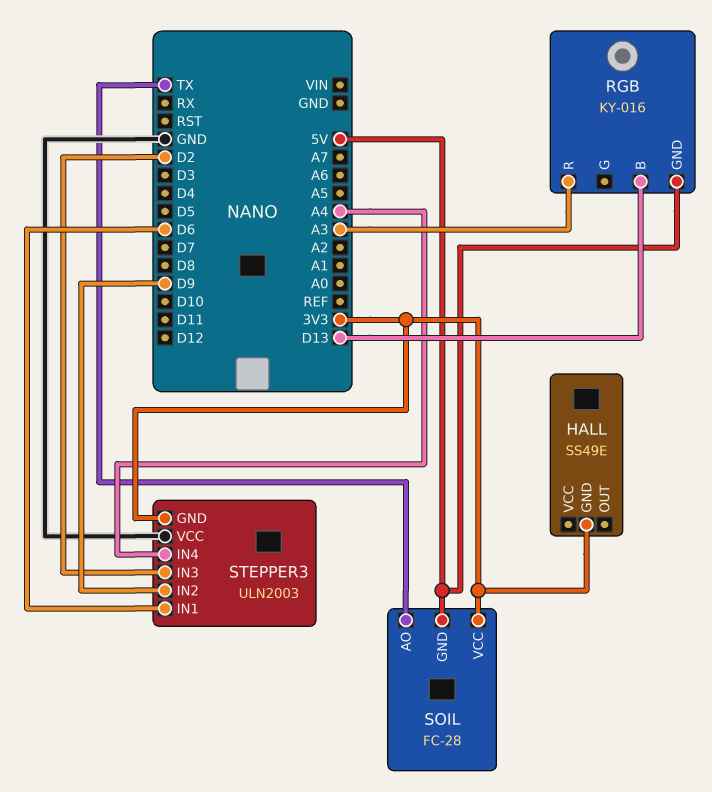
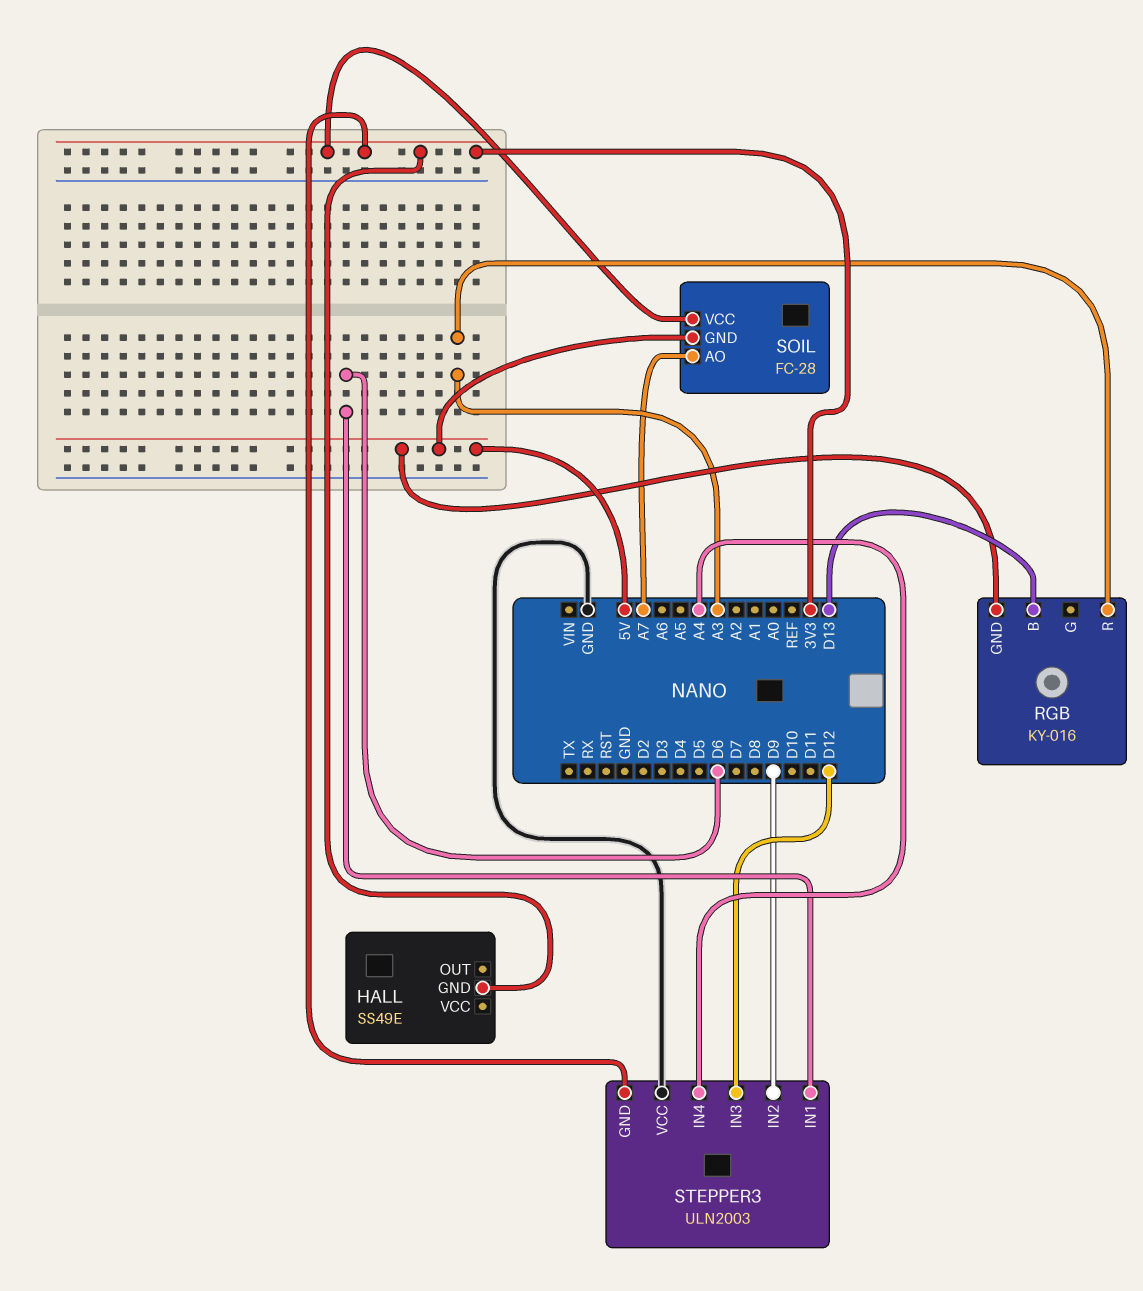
SOIL pin AO: TX -> A7
STEPPER3 pin IN3: D2 -> D12

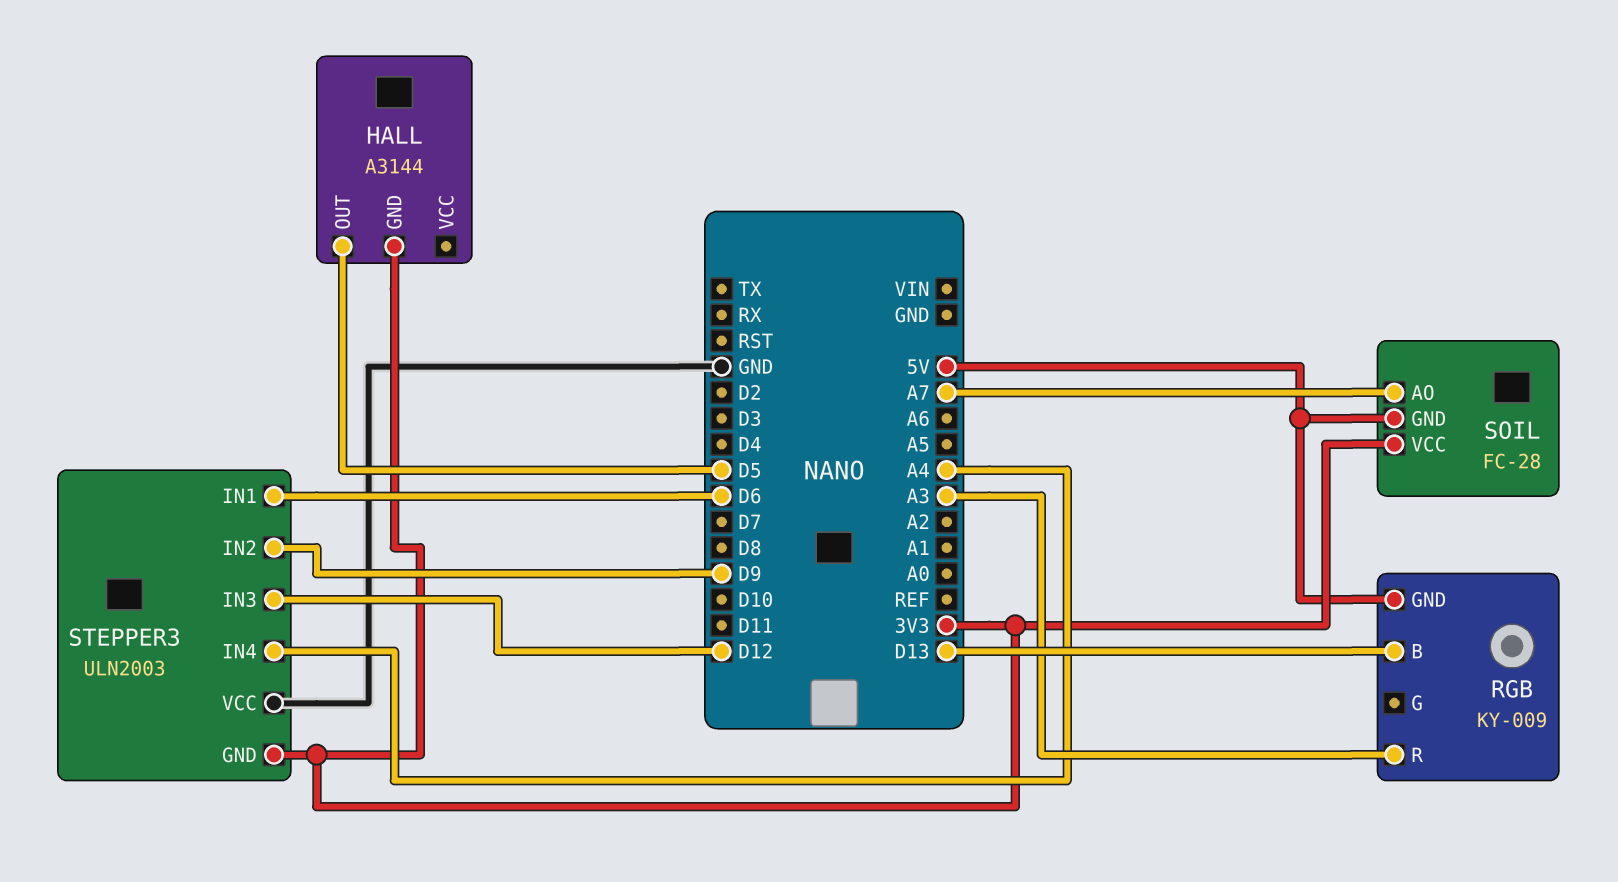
HALL: SS49E -> A3144
HALL pin OUT: none -> D5
RGB: KY-016 -> KY-009

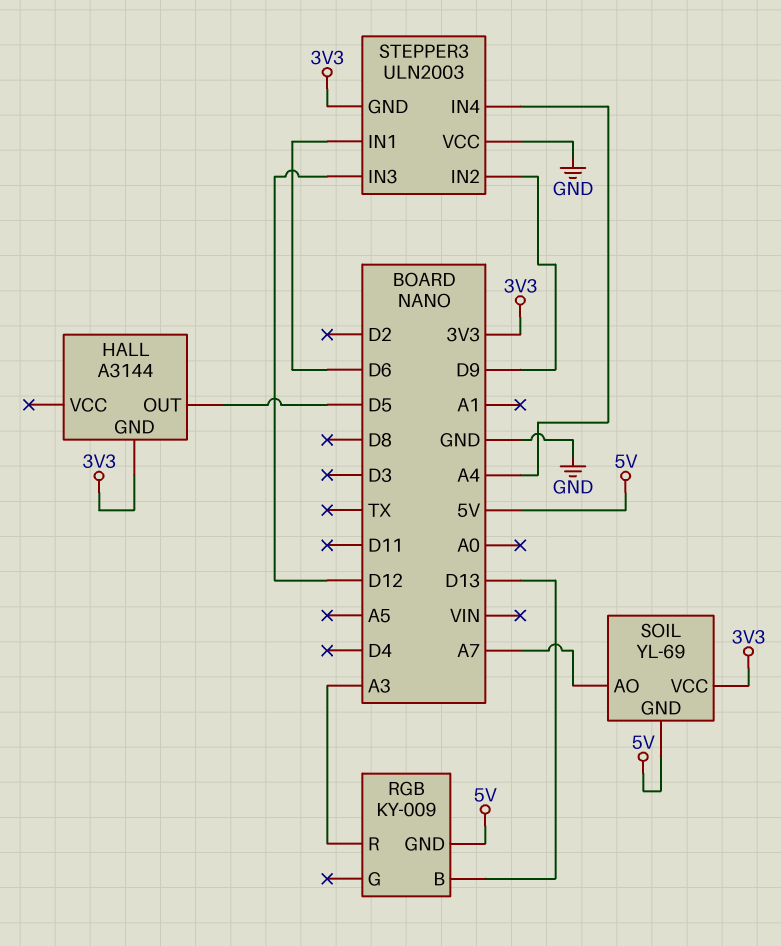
SOIL: FC-28 -> YL-69

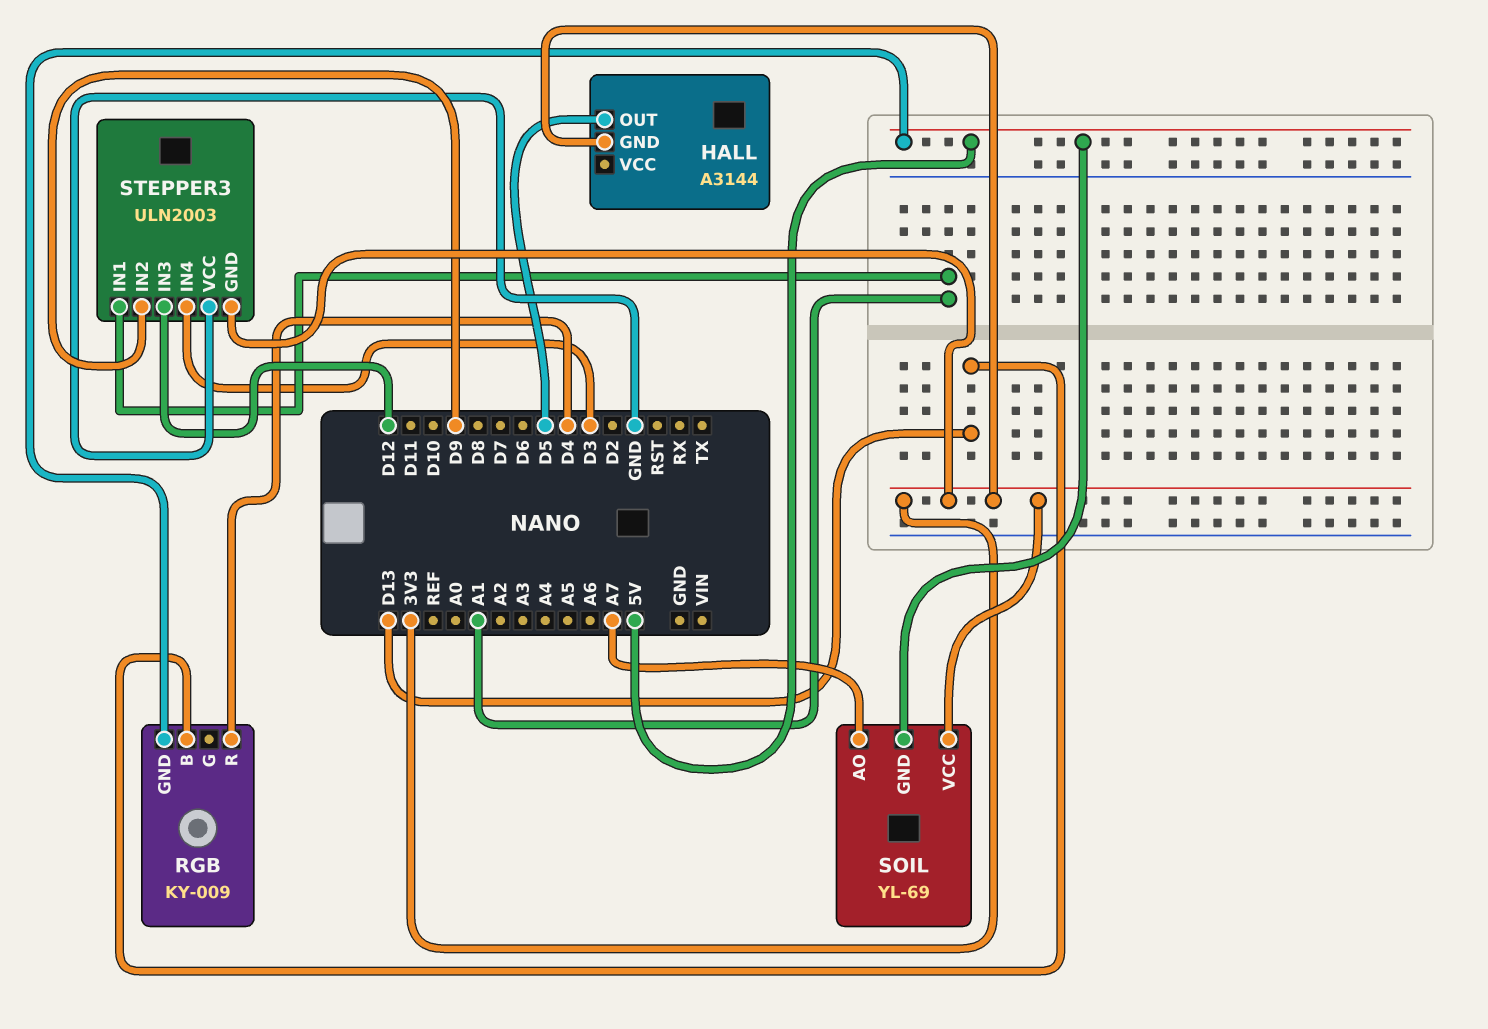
RGB pin R: A3 -> D4
STEPPER3 pin IN1: D6 -> A1
STEPPER3 pin IN4: A4 -> D3

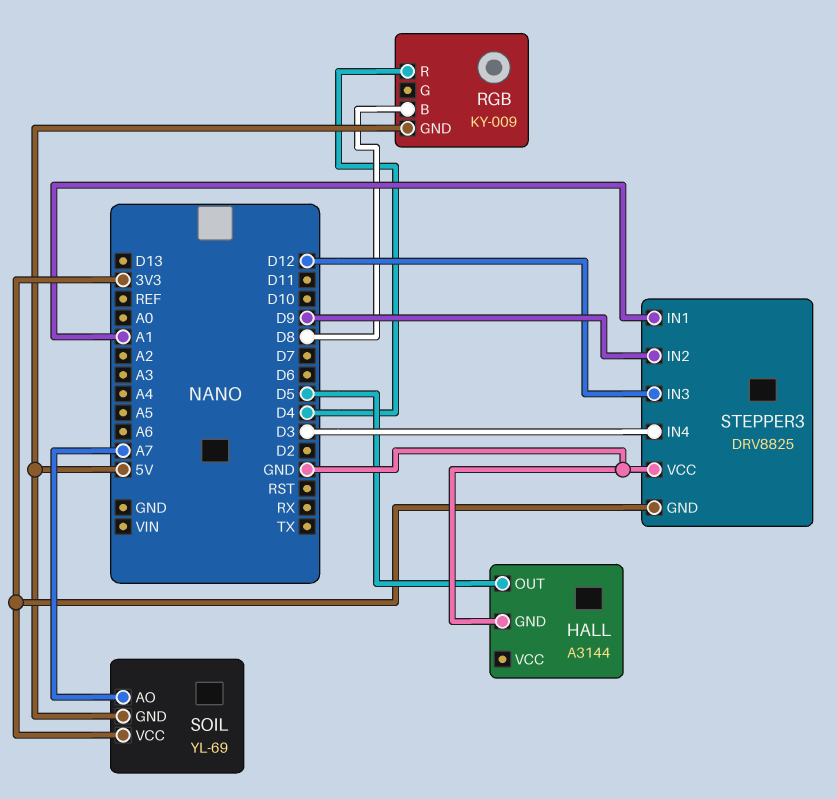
HALL pin GND: 3V3 -> GND
RGB pin B: D13 -> D8
STEPPER3: ULN2003 -> DRV8825

